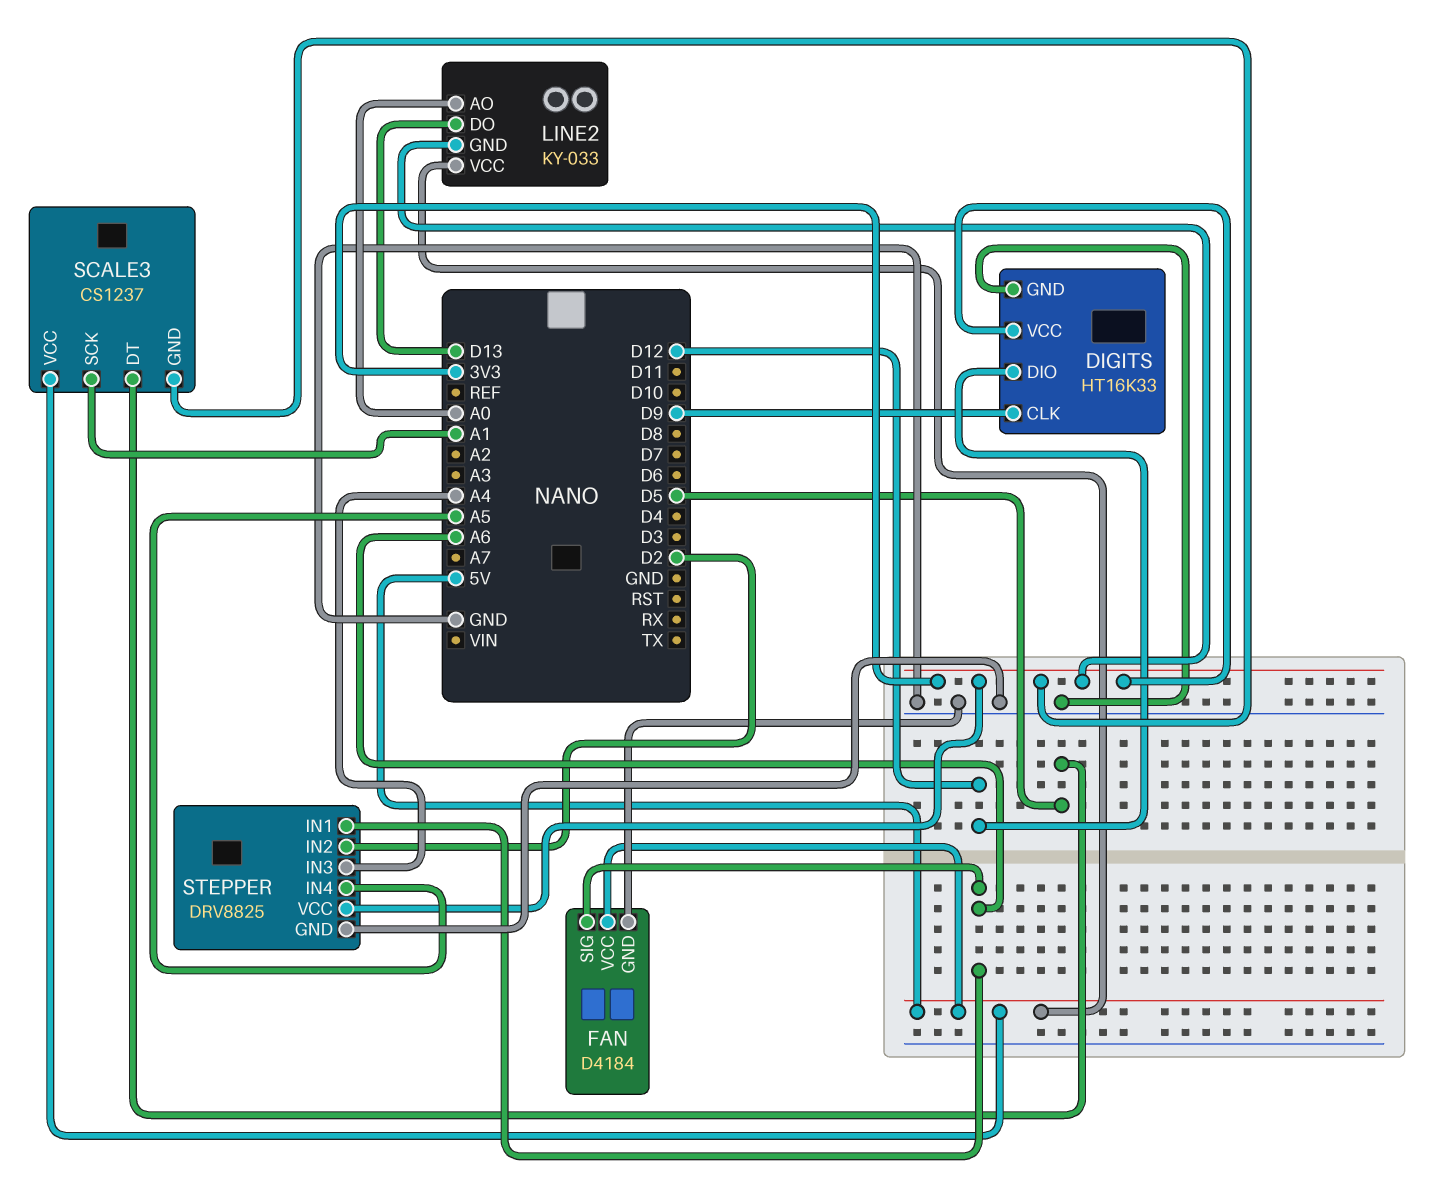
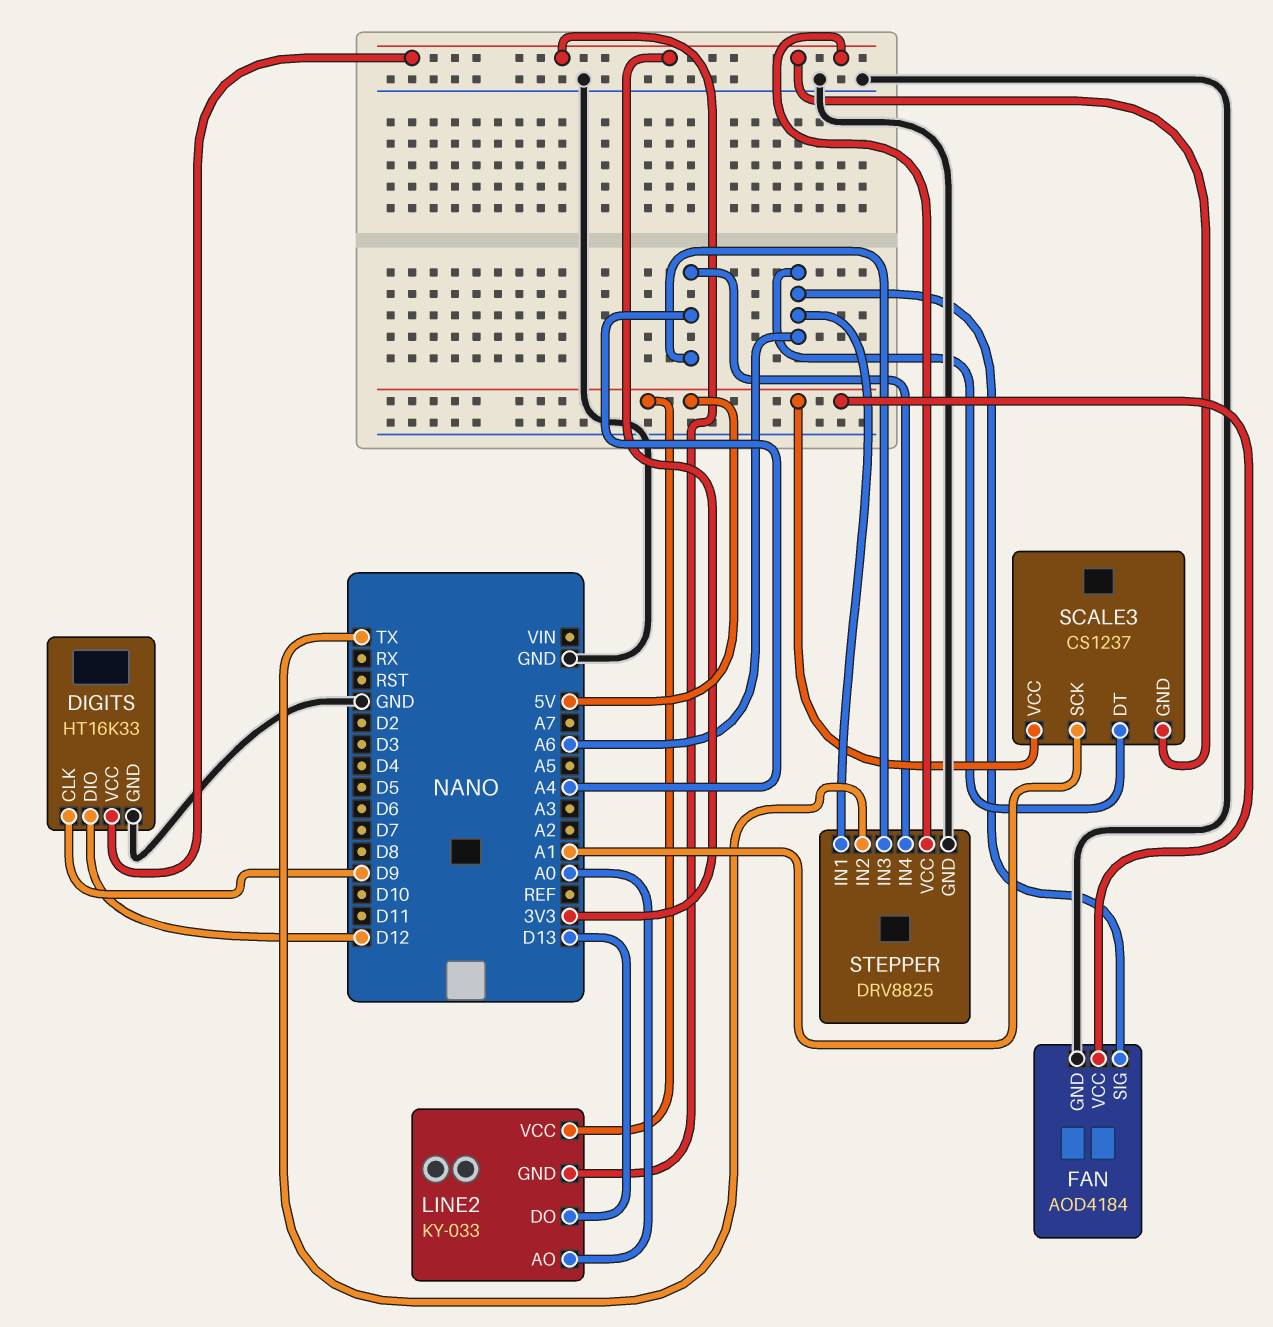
FAN: D4184 -> AOD4184
SCALE3 pin DT: D5 -> A6
STEPPER pin IN2: D2 -> TX
STEPPER pin IN4: A5 -> A4

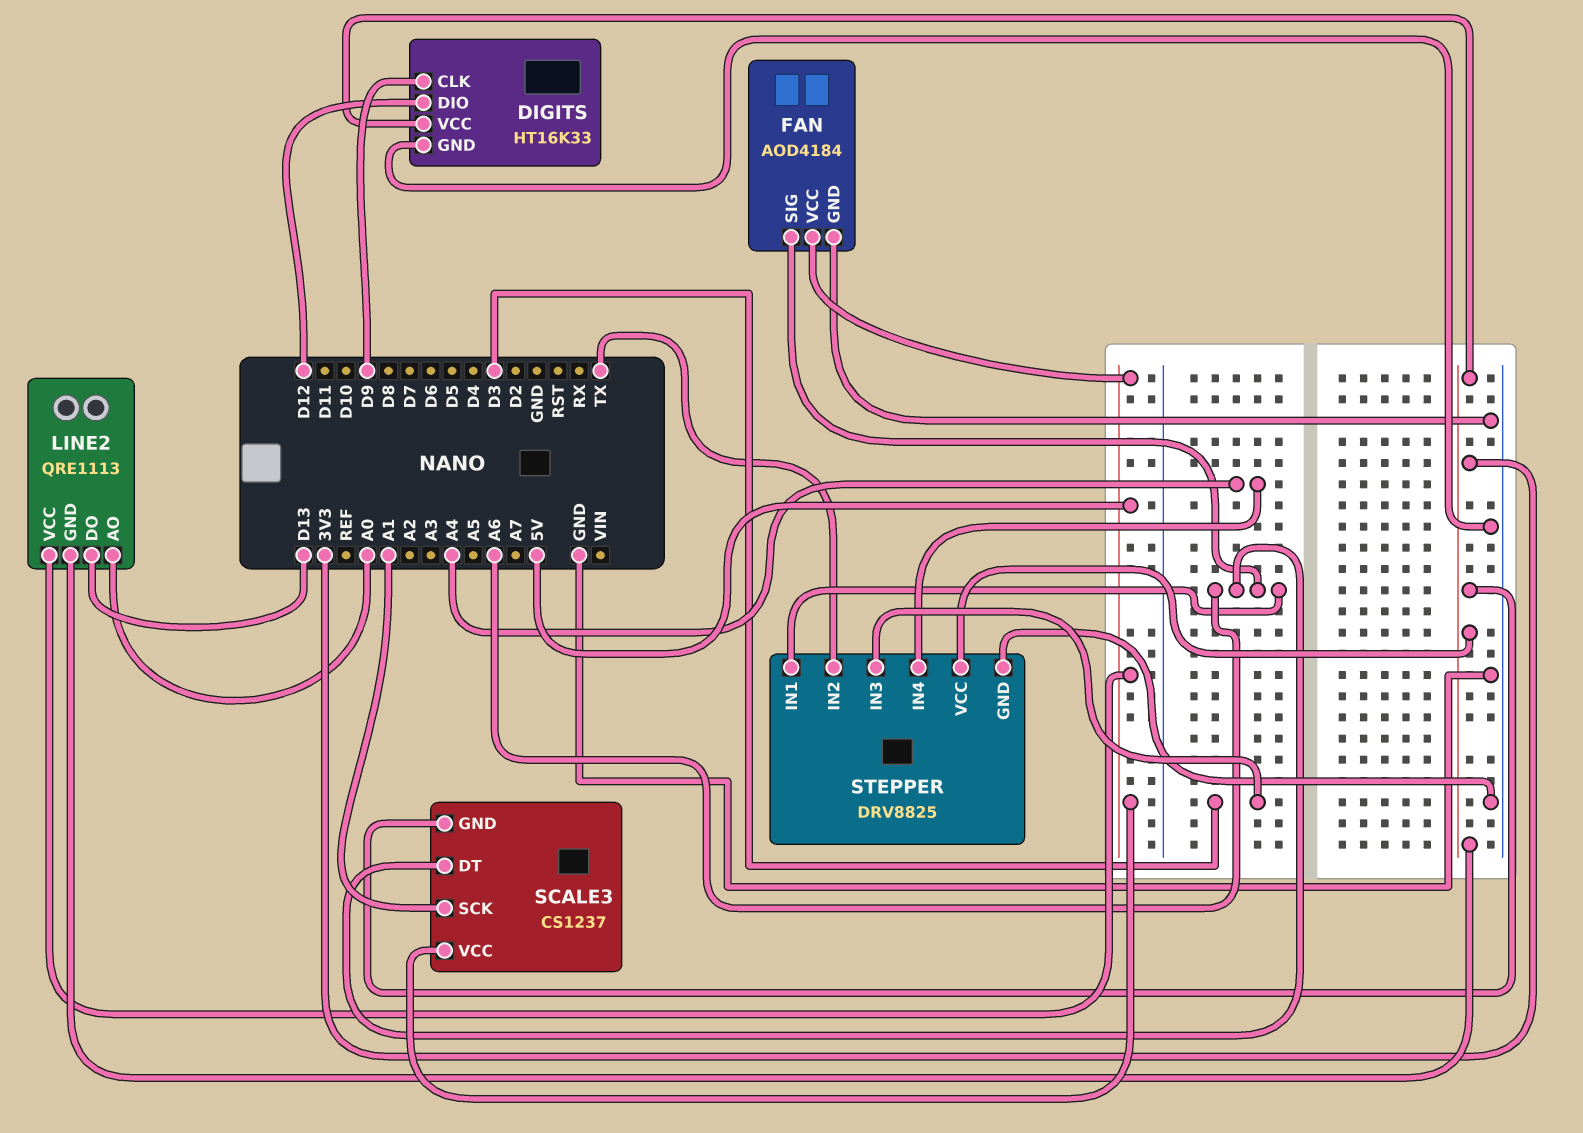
LINE2: KY-033 -> QRE1113
STEPPER pin IN3: A4 -> D3

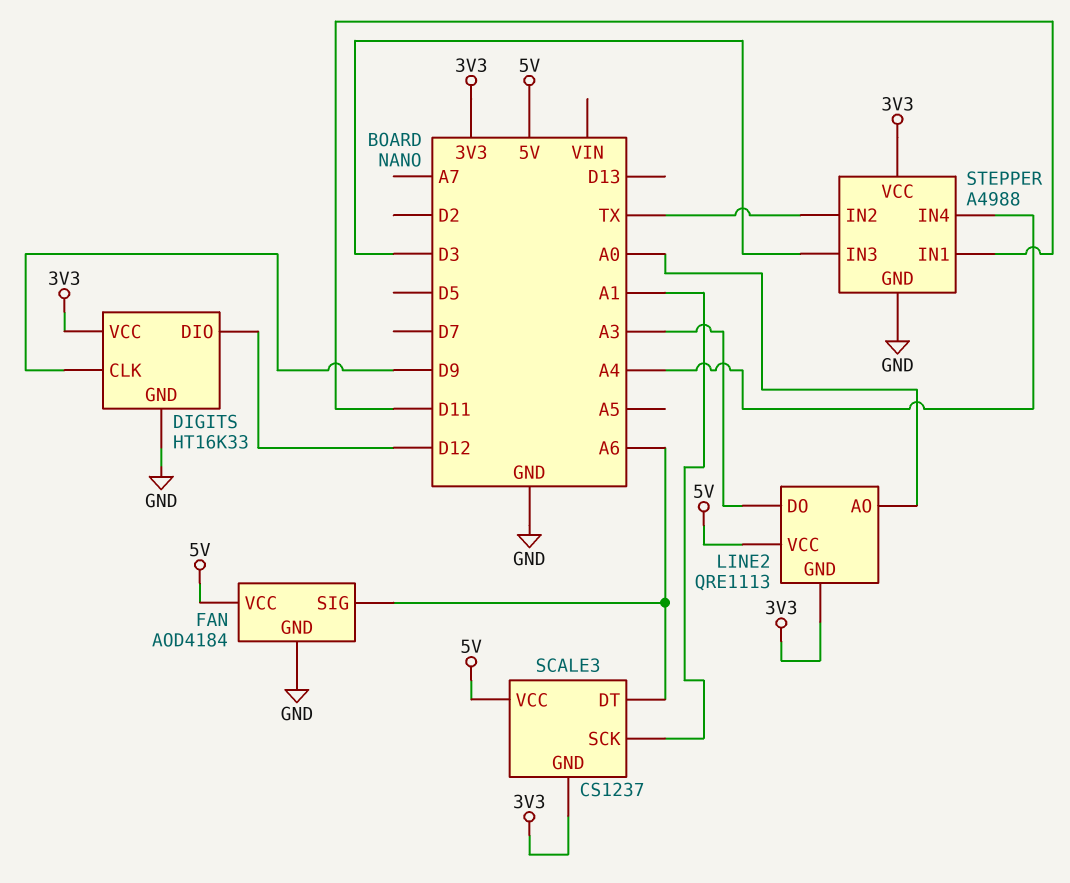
LINE2 pin DO: D13 -> A3
STEPPER: DRV8825 -> A4988
STEPPER pin IN1: A6 -> D11

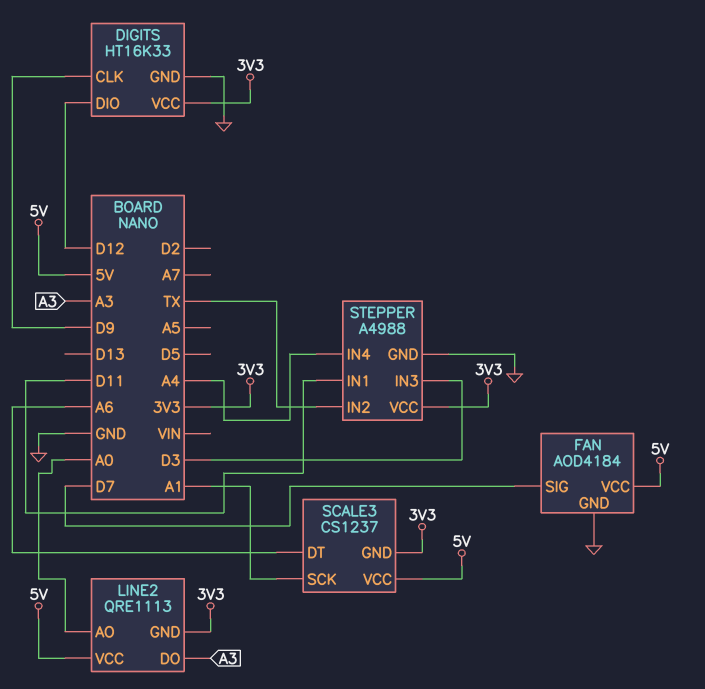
FAN pin SIG: A6 -> D7

